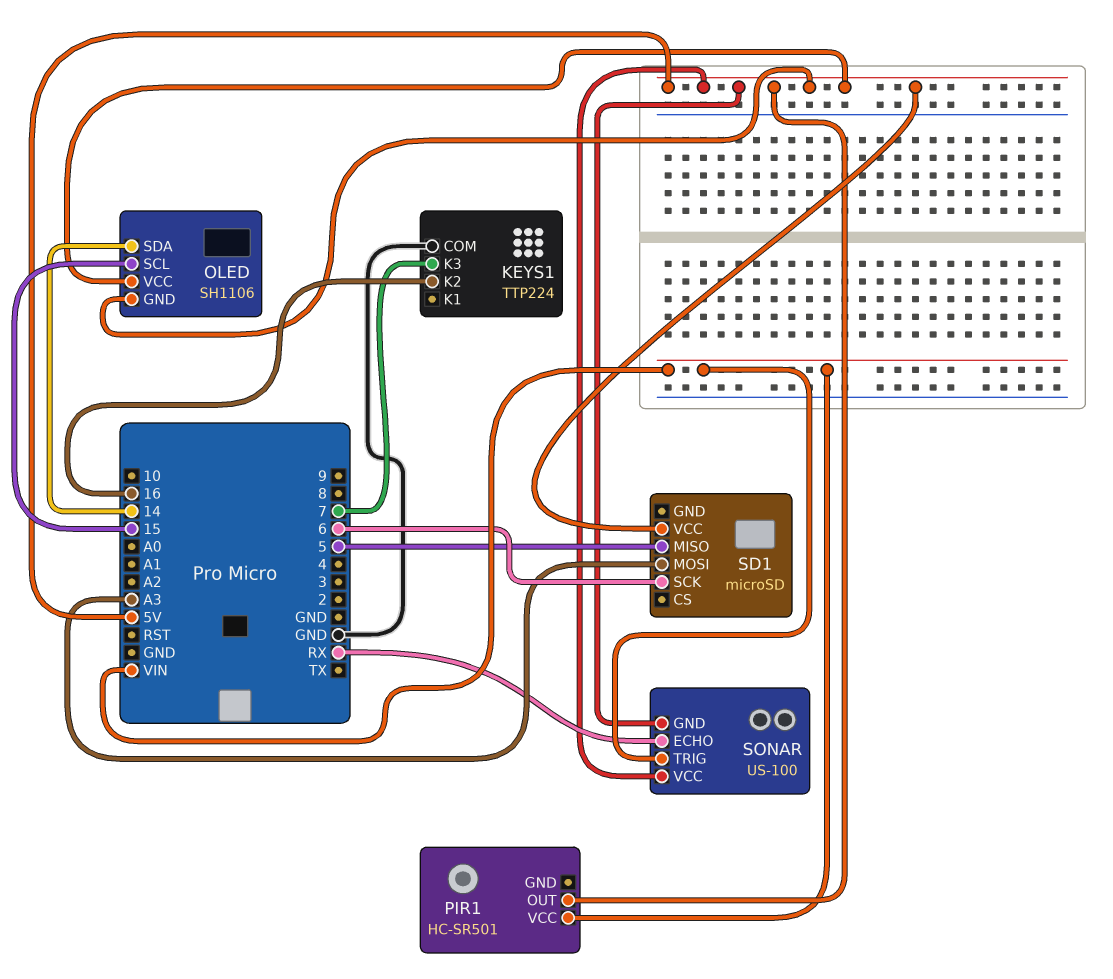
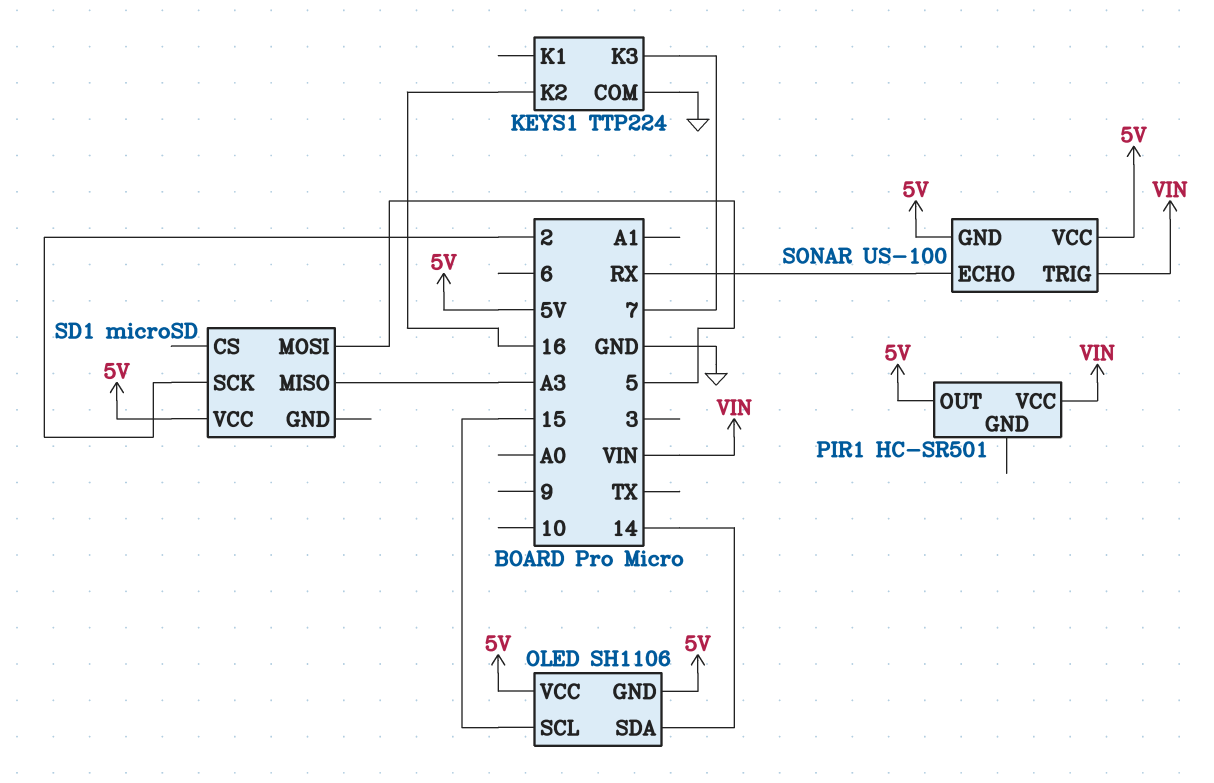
SD1 pin MISO: 5 -> A3
SD1 pin MOSI: A3 -> 5
SD1 pin SCK: 6 -> 2

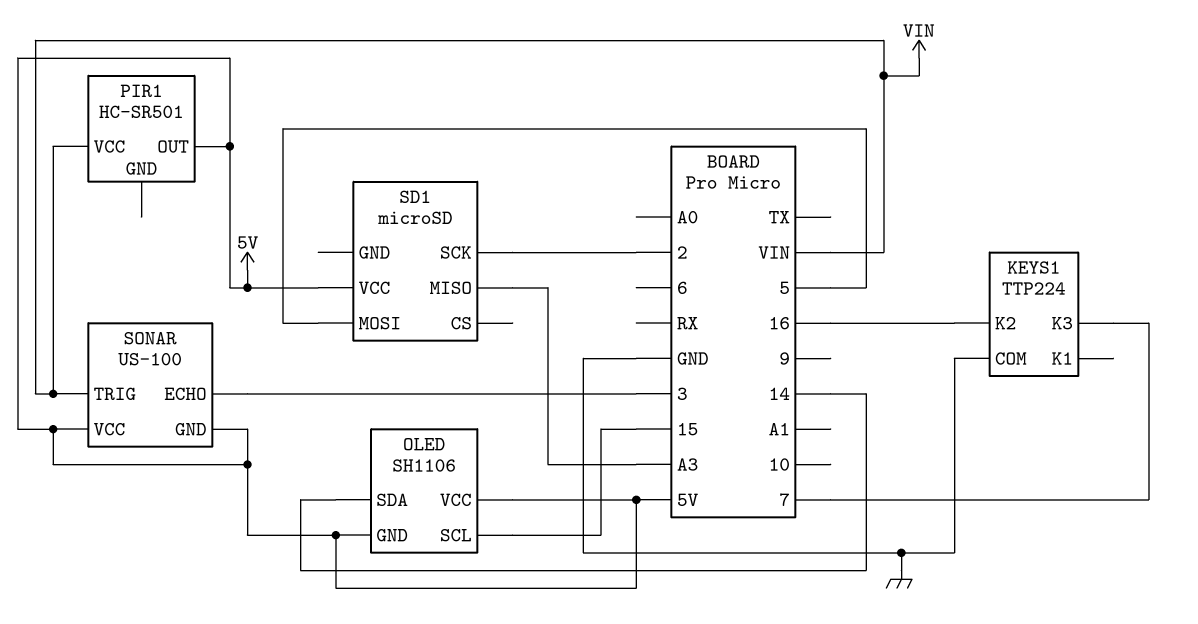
SONAR pin ECHO: RX -> 3

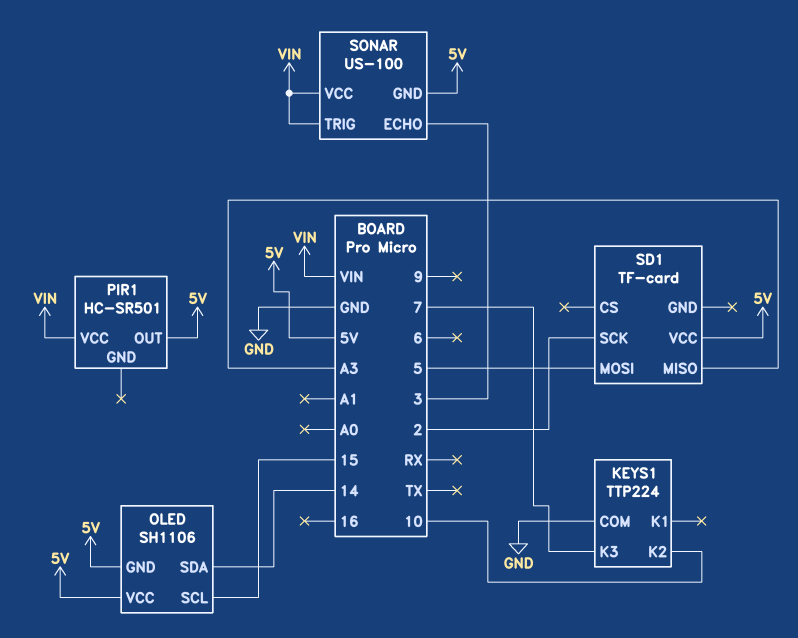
KEYS1 pin K2: 16 -> 10
SD1: microSD -> TF-card
SONAR pin VCC: 5V -> VIN

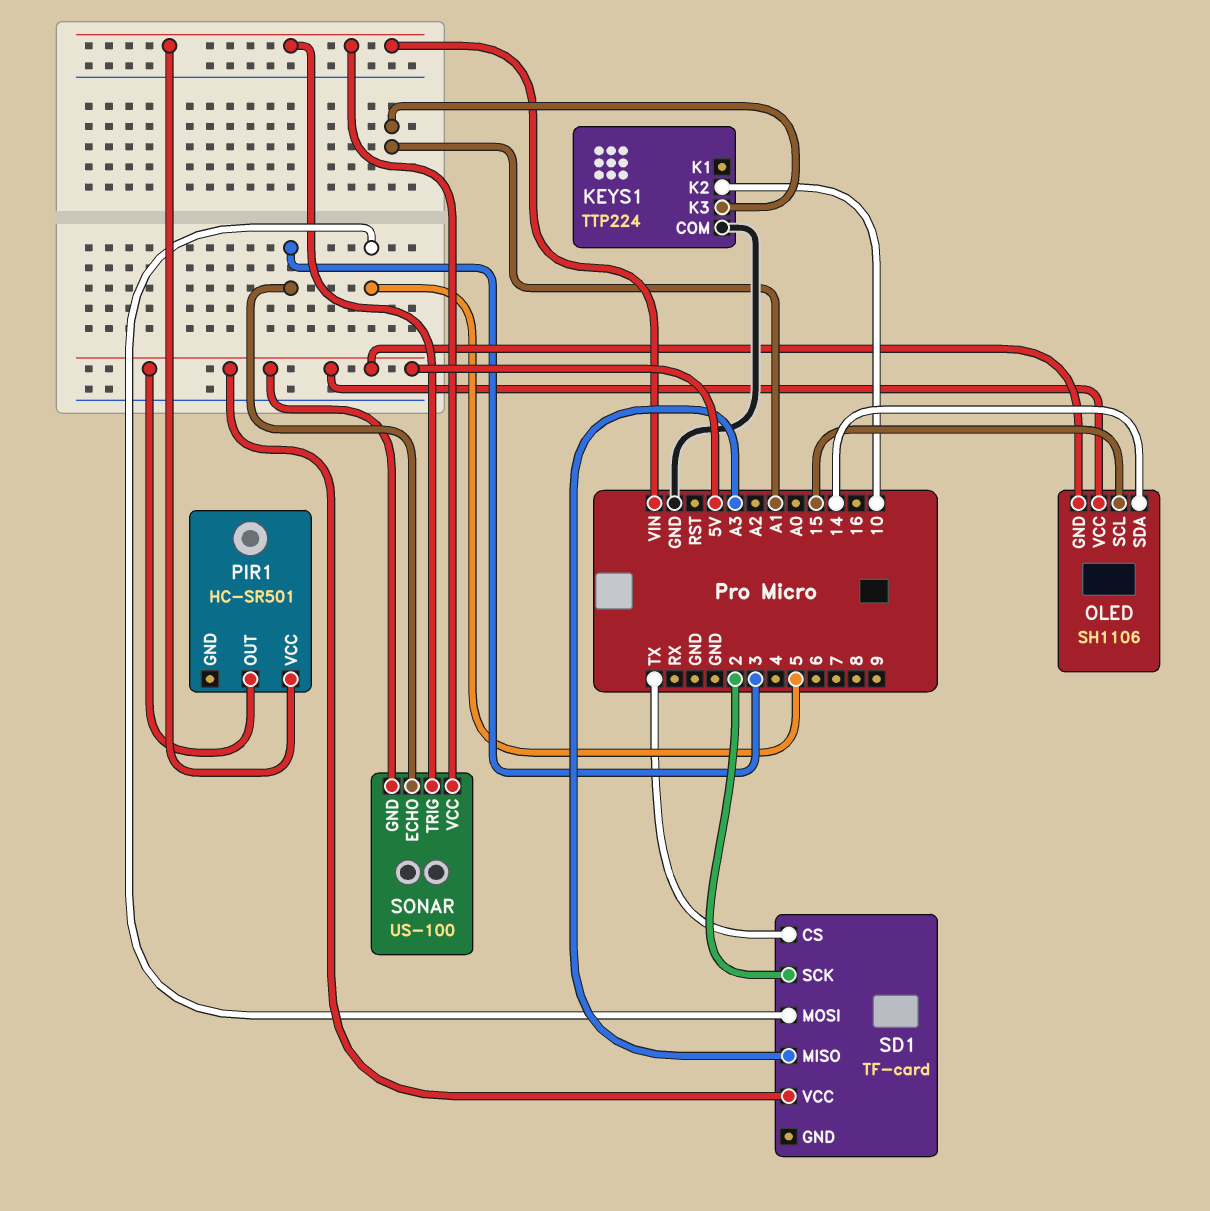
KEYS1 pin K3: 7 -> A1
SD1 pin CS: none -> TX

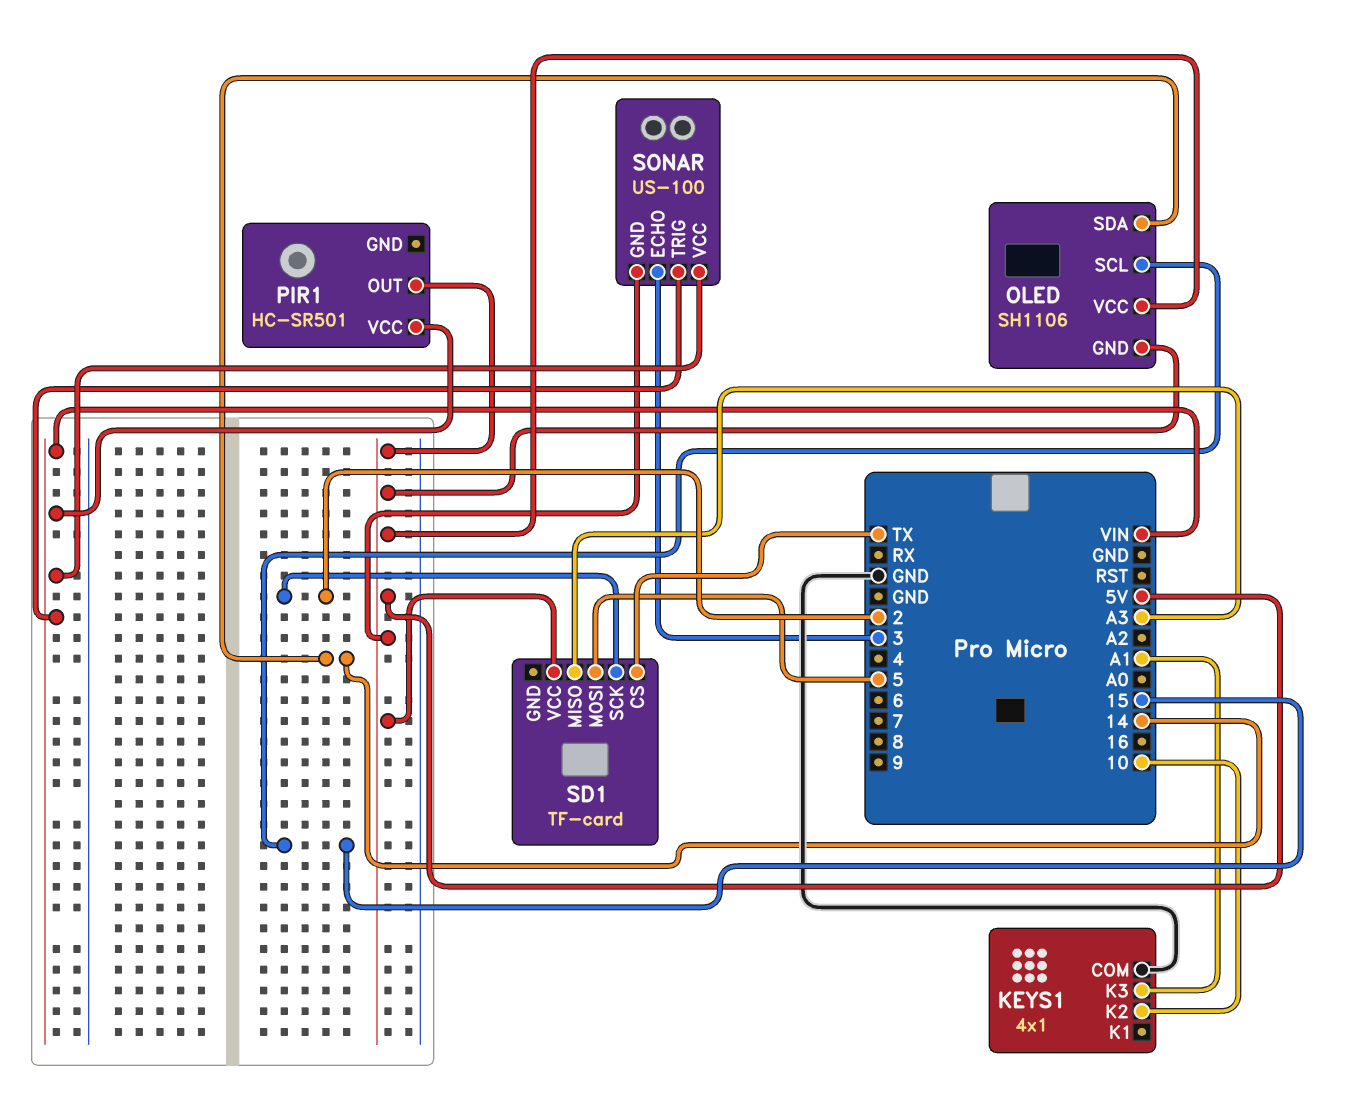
KEYS1: TTP224 -> 4x1

